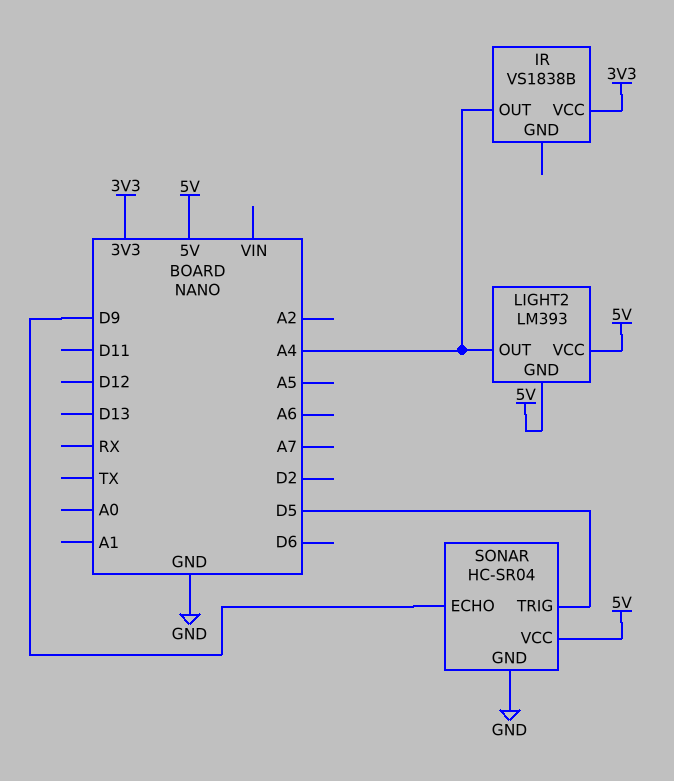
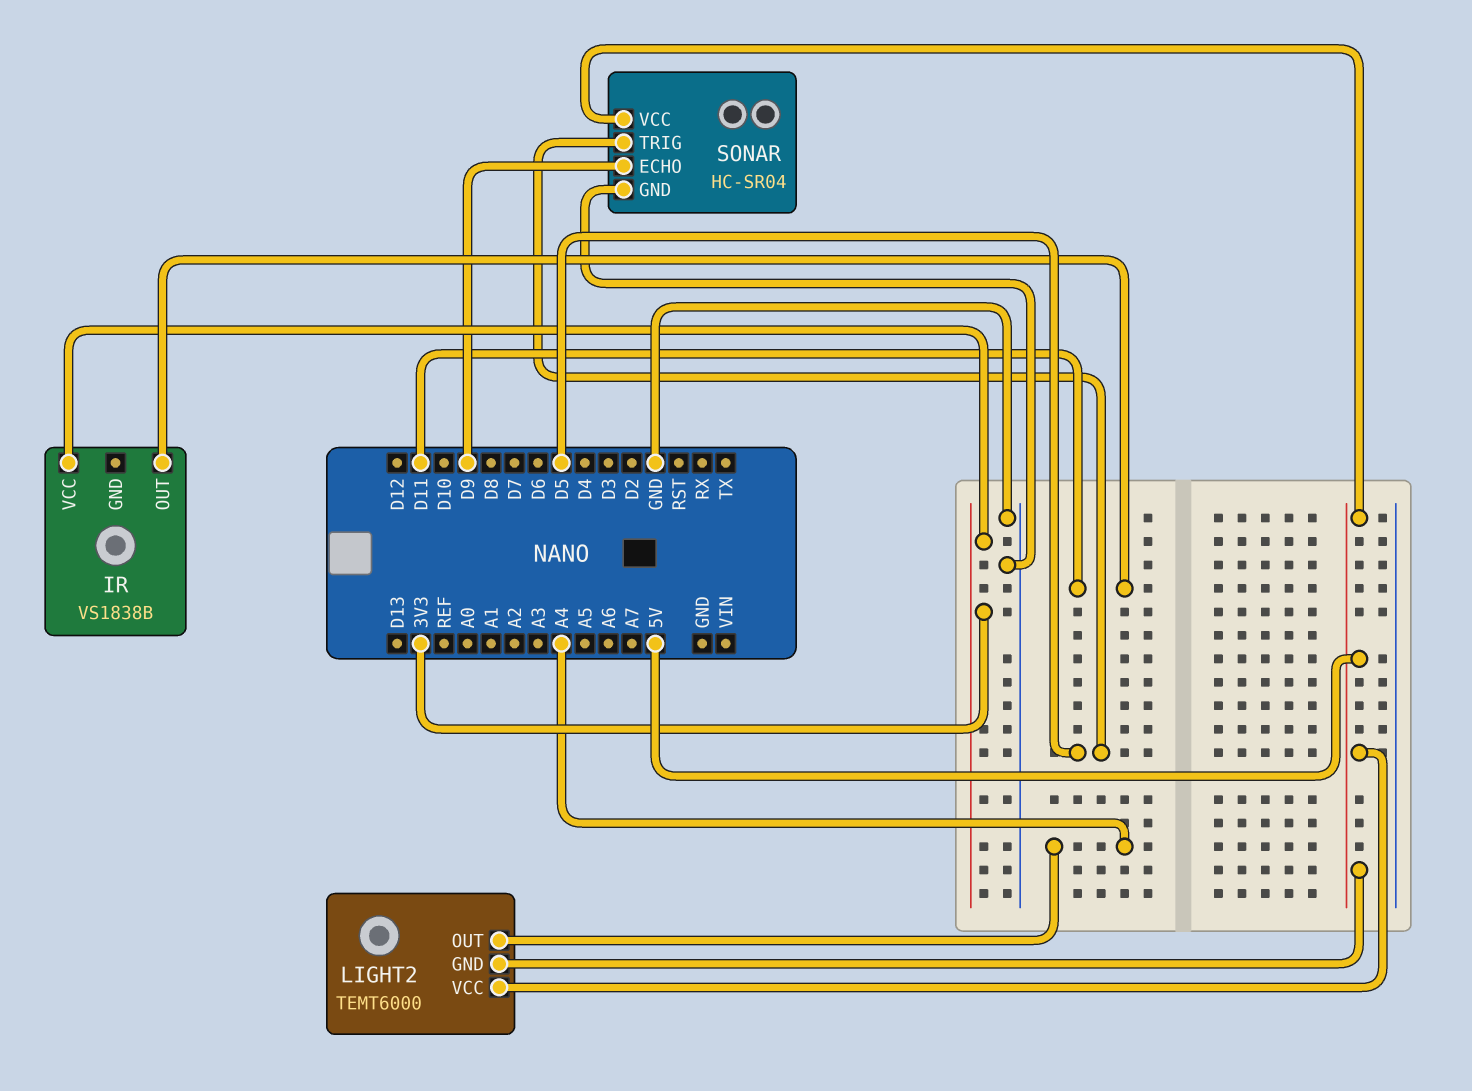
IR pin OUT: A4 -> D11
LIGHT2: LM393 -> TEMT6000

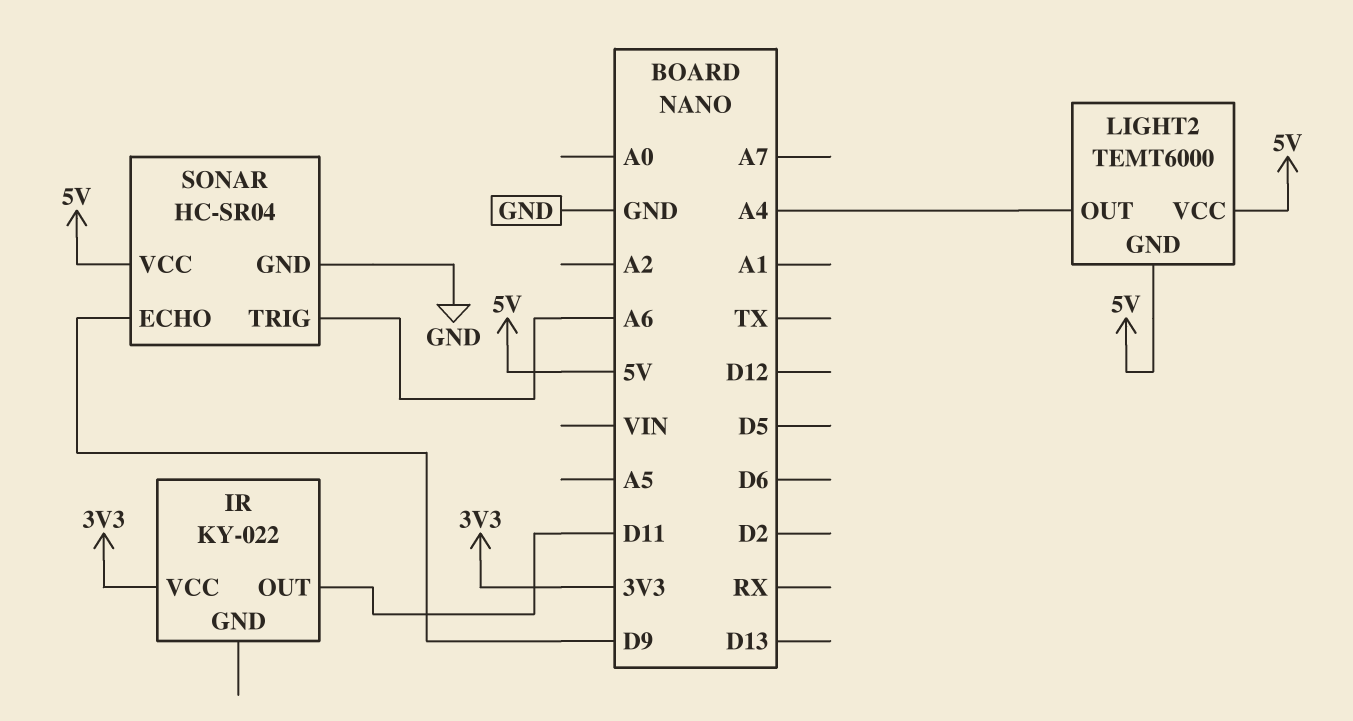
IR: VS1838B -> KY-022
SONAR pin TRIG: D5 -> A6

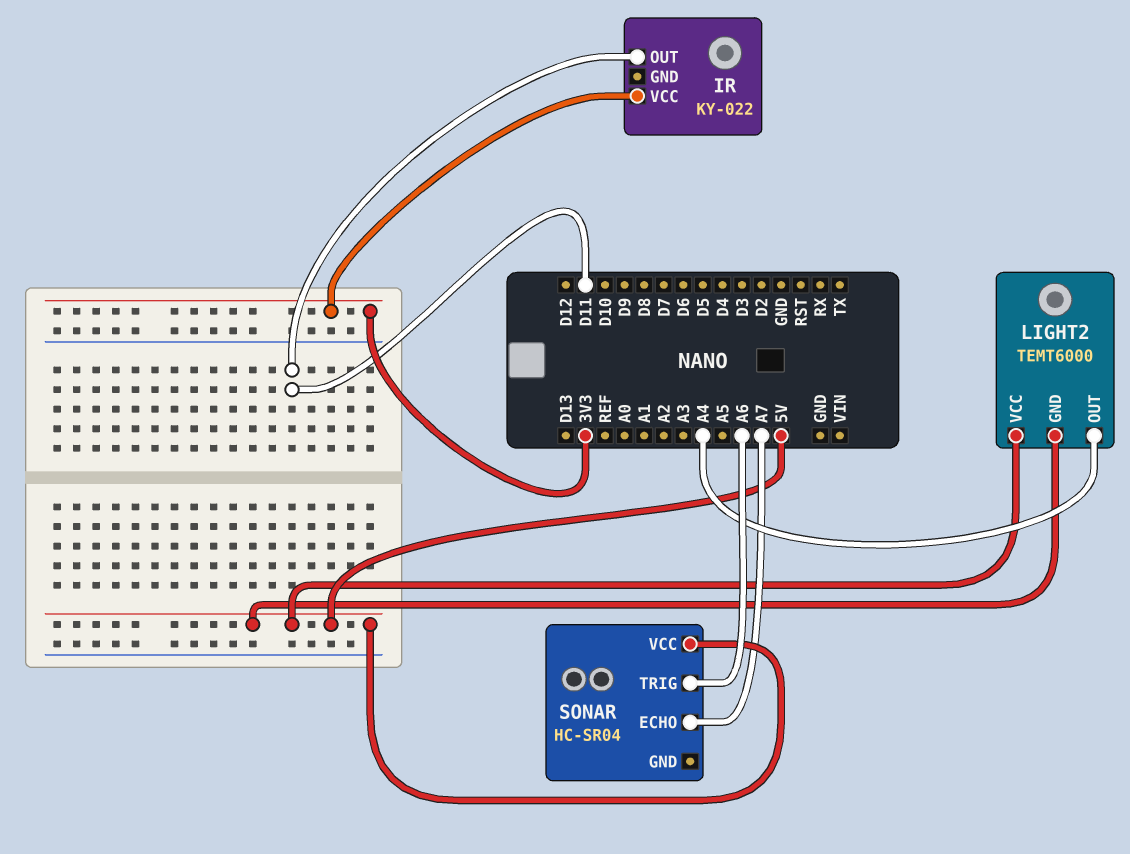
SONAR pin ECHO: D9 -> A7
SONAR pin GND: GND -> none

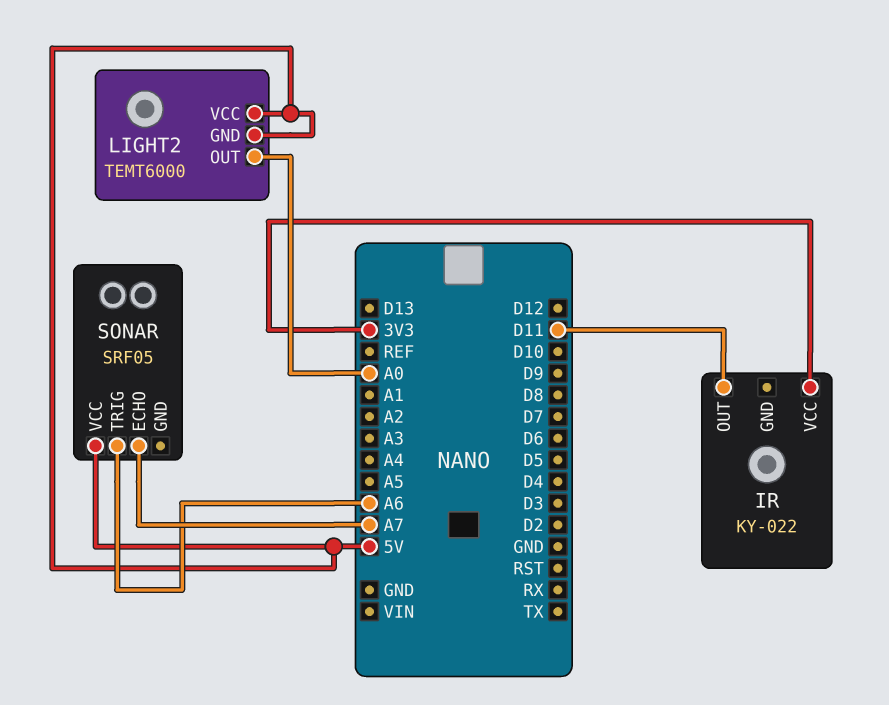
LIGHT2 pin OUT: A4 -> A0
SONAR: HC-SR04 -> SRF05

